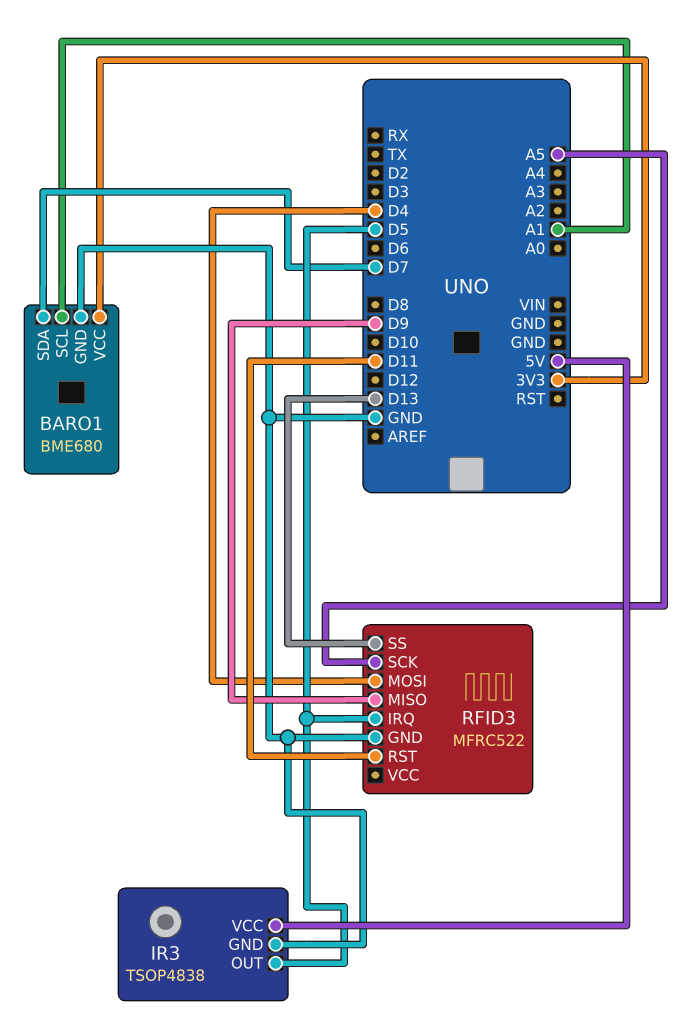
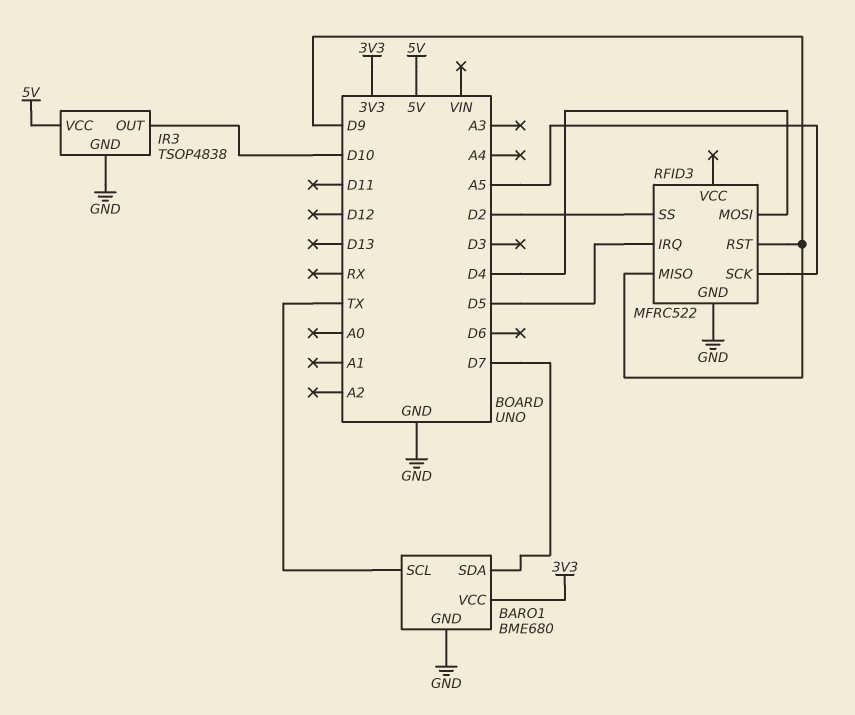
BARO1 pin SCL: A1 -> TX
IR3 pin OUT: D5 -> D10
RFID3 pin RST: D11 -> D9
RFID3 pin SS: D13 -> D2

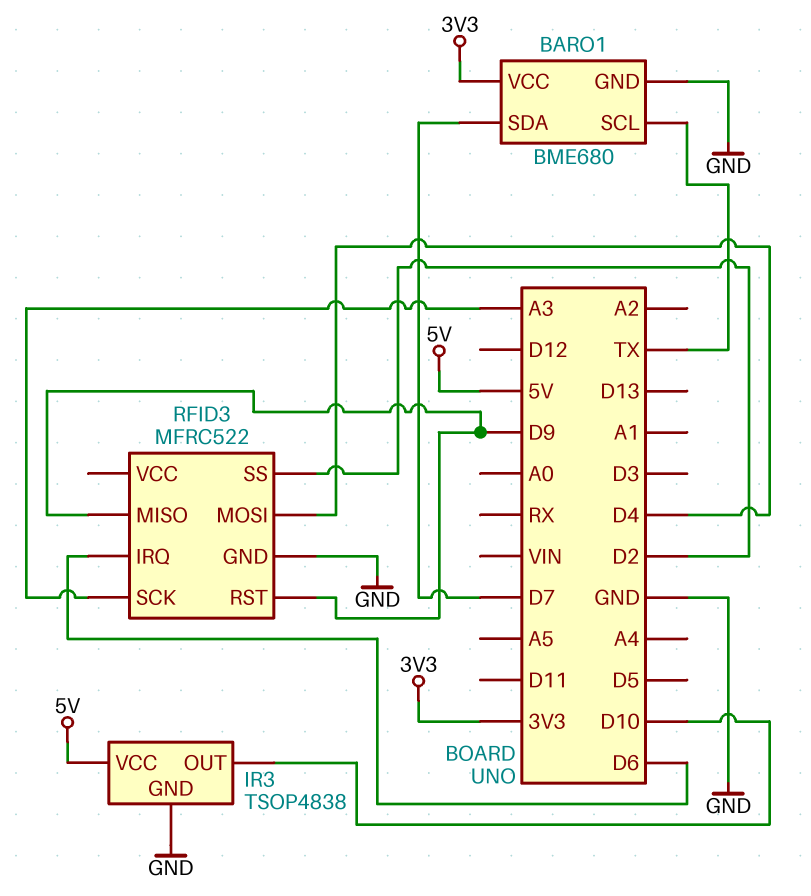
RFID3 pin IRQ: D5 -> D6
RFID3 pin SCK: A5 -> A3

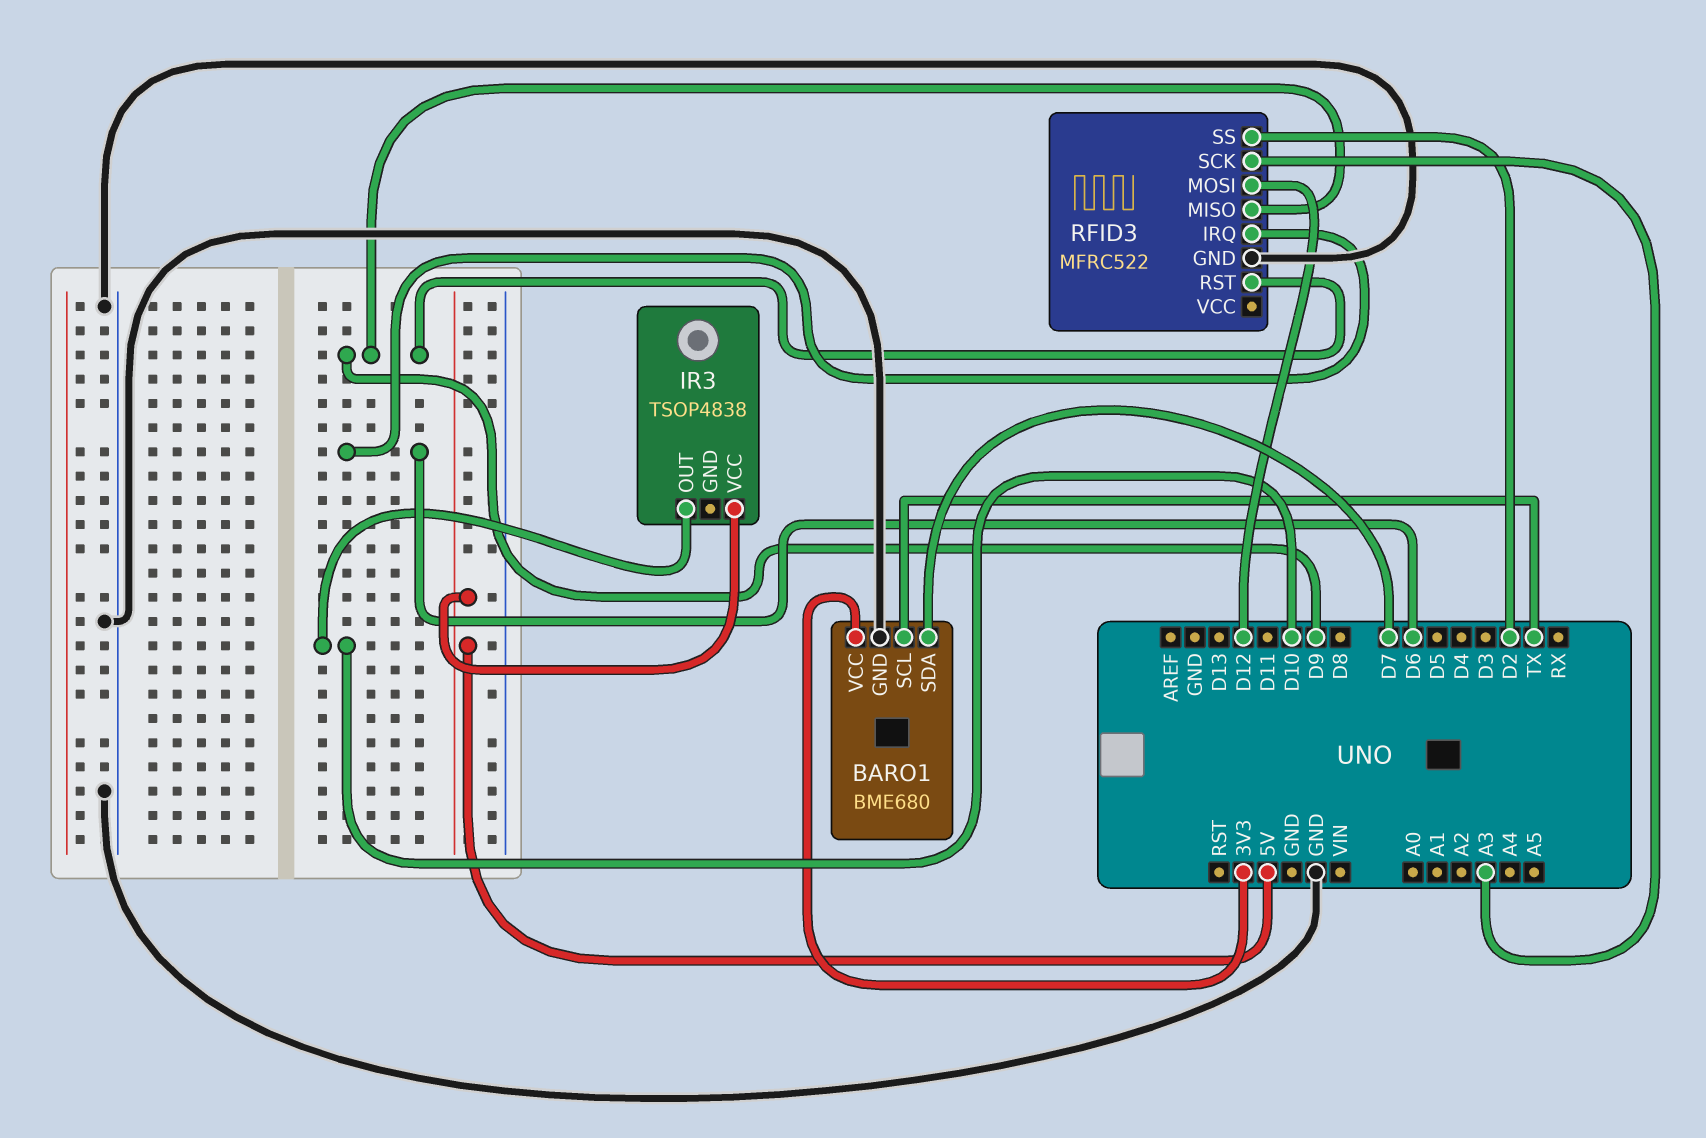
IR3 pin GND: GND -> none
RFID3 pin MOSI: D4 -> D12

